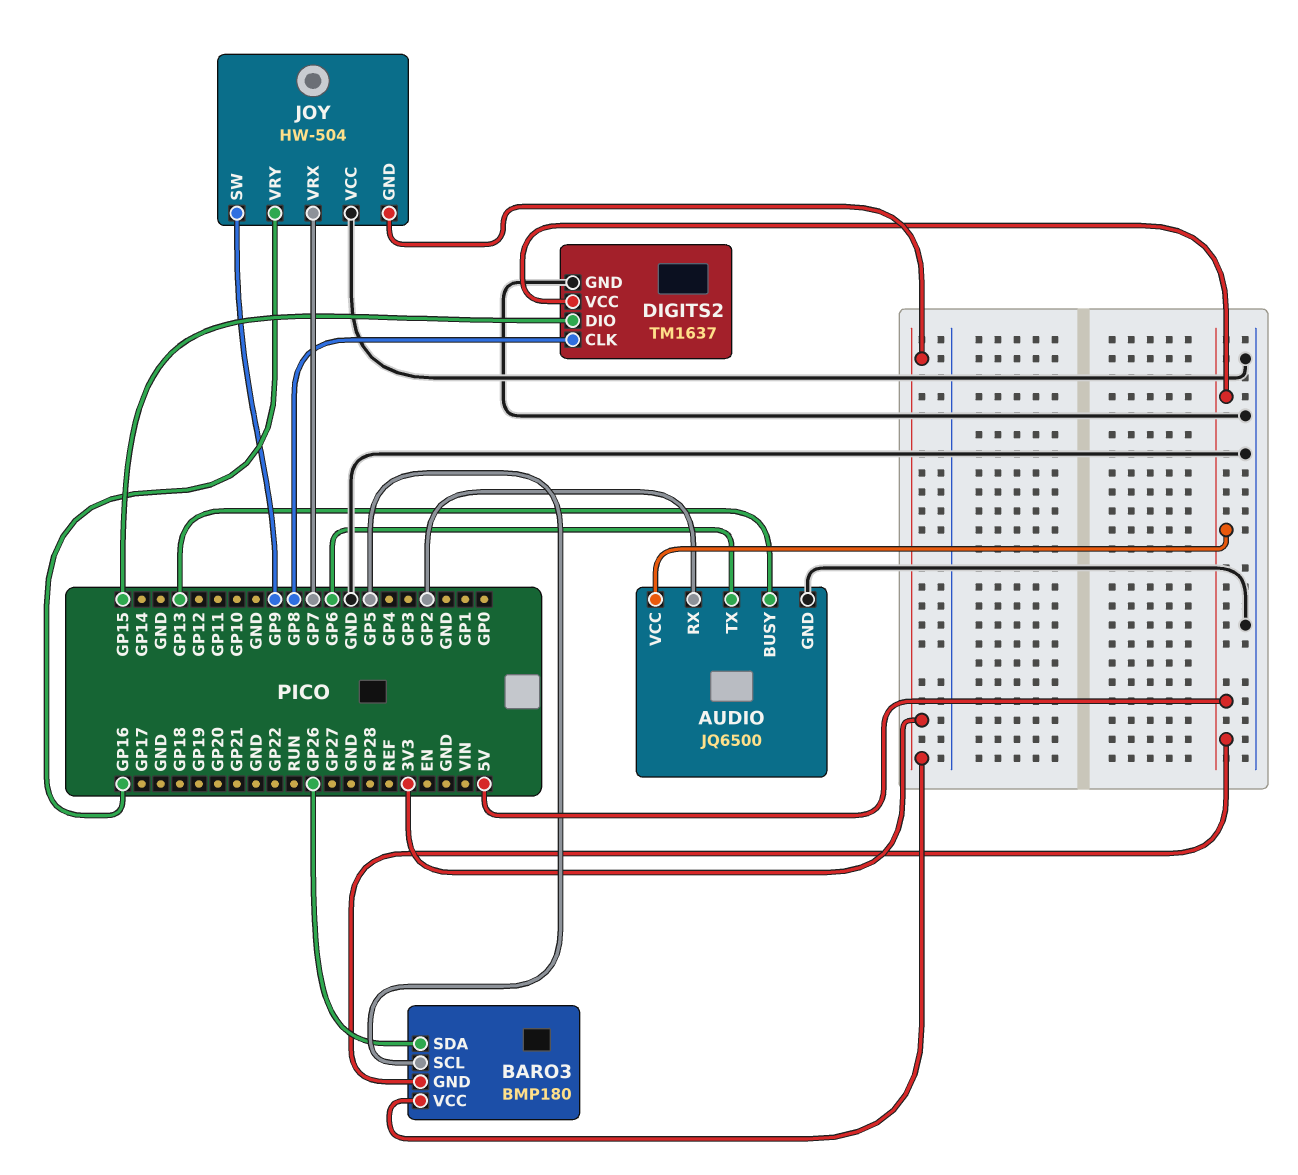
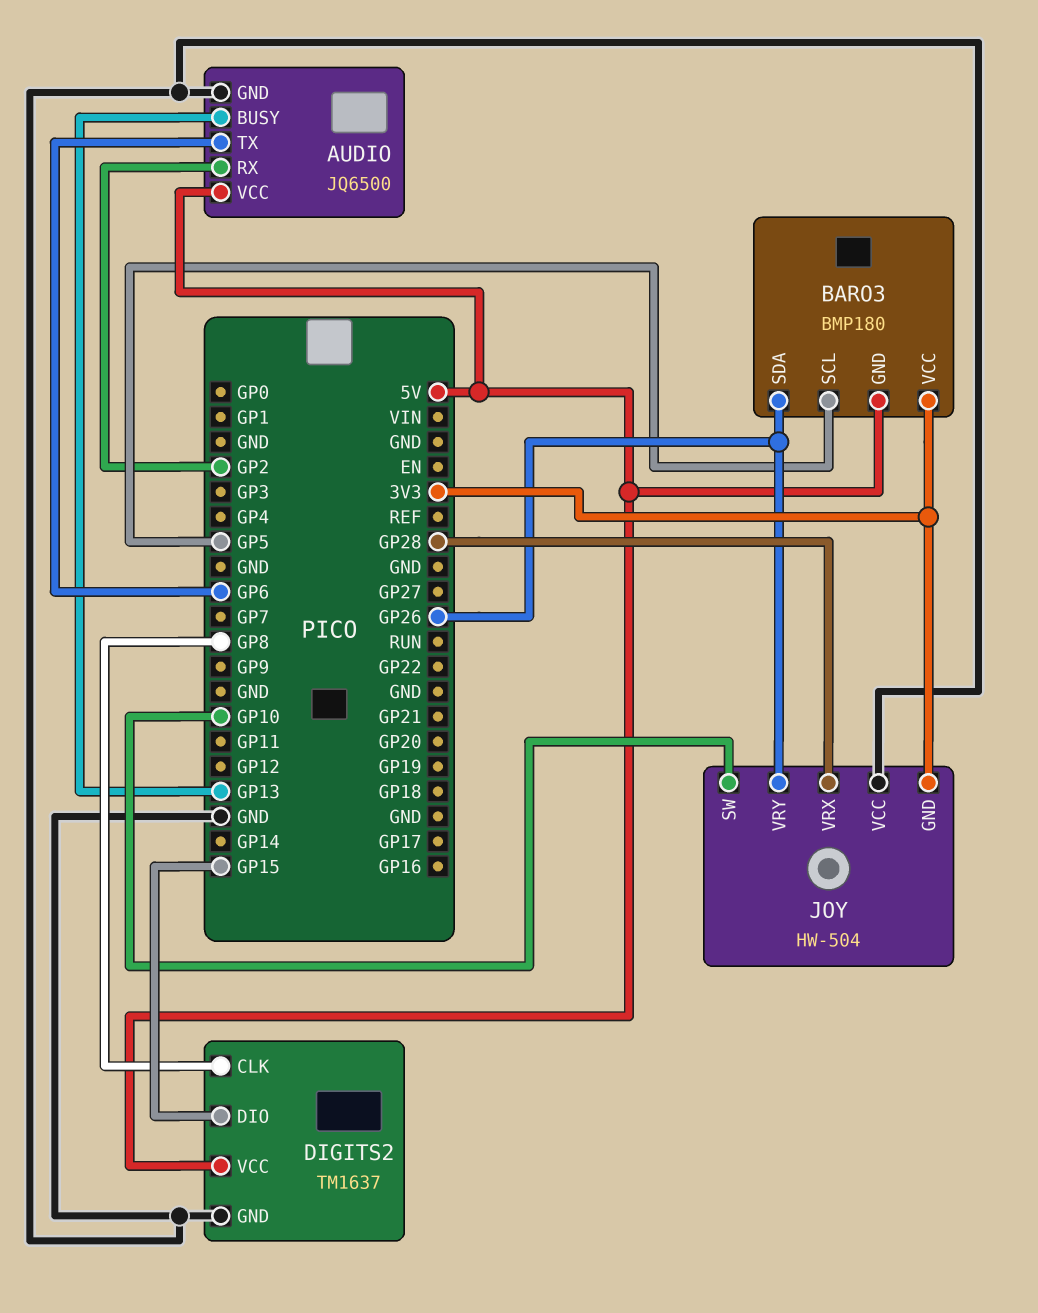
JOY pin SW: GP9 -> GP10
JOY pin VRX: GP7 -> GP28
JOY pin VRY: GP16 -> GP26

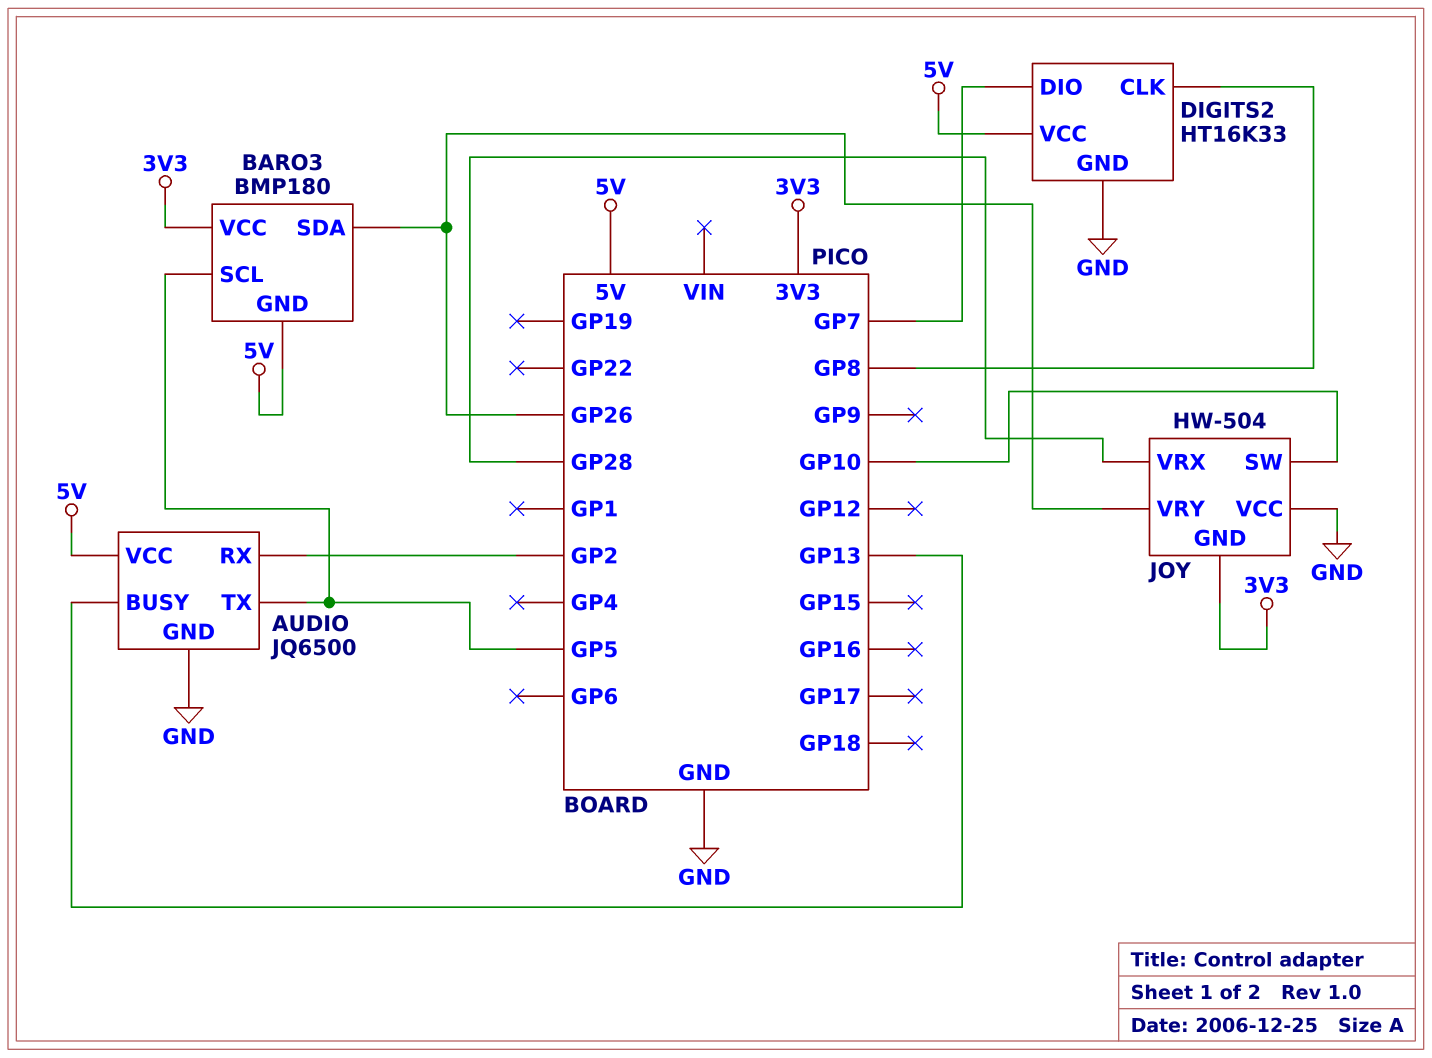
AUDIO pin TX: GP6 -> GP5
DIGITS2: TM1637 -> HT16K33
DIGITS2 pin DIO: GP15 -> GP7

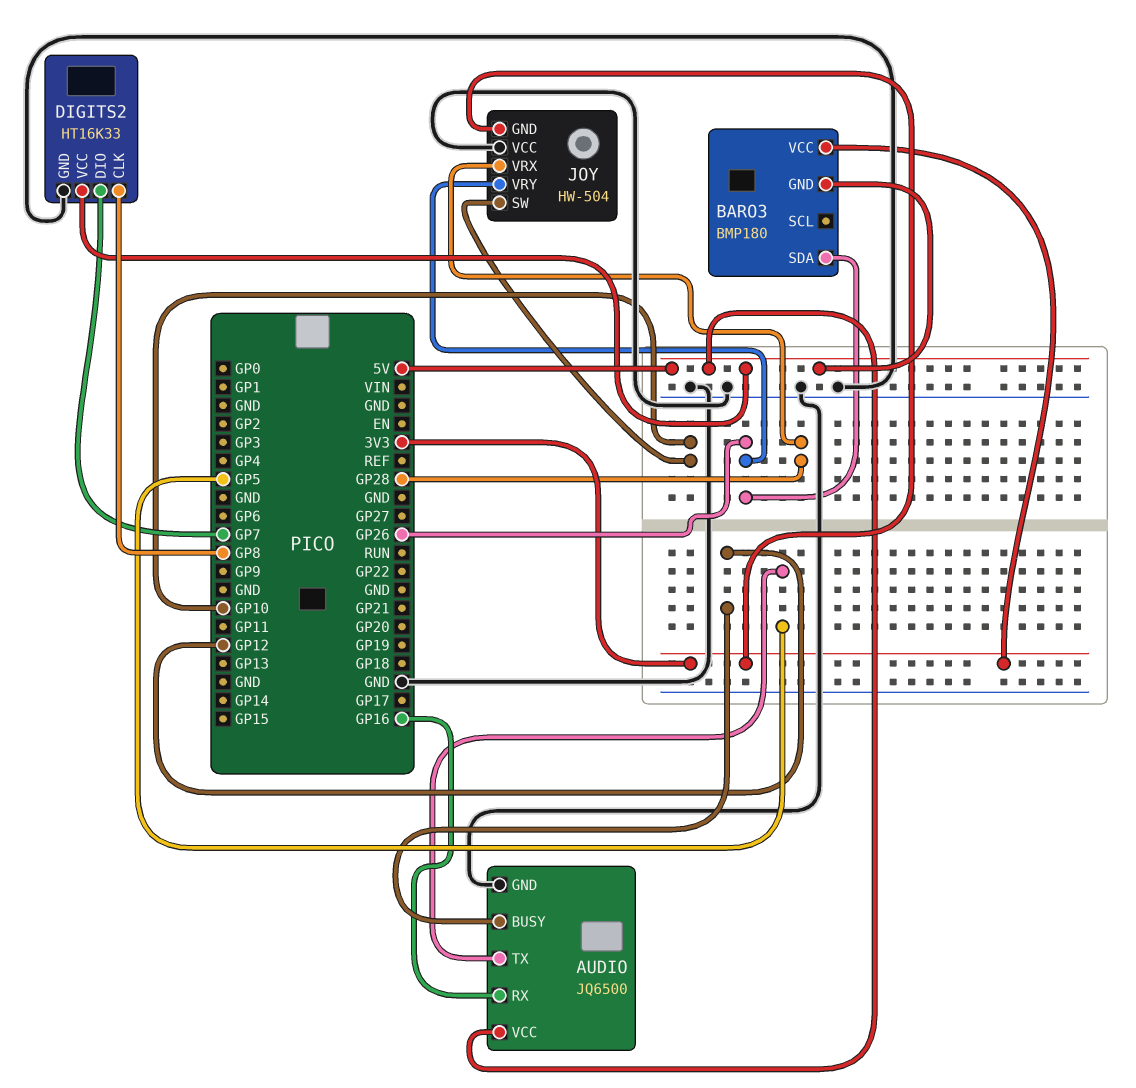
AUDIO pin BUSY: GP13 -> GP12
AUDIO pin RX: GP2 -> GP16
BARO3 pin SCL: GP5 -> none

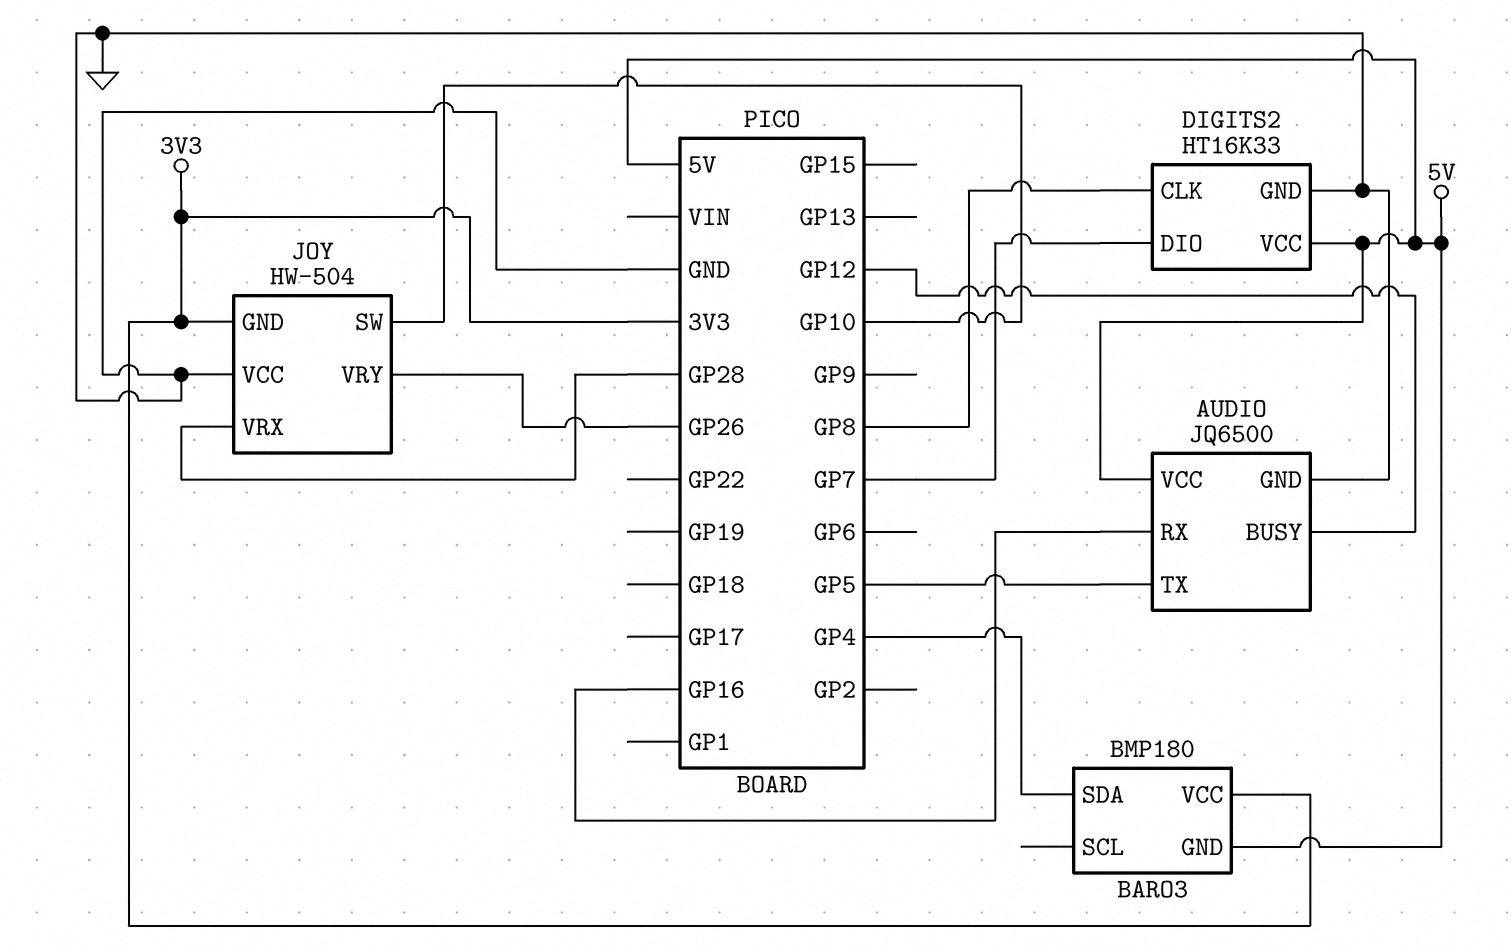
BARO3 pin SDA: GP26 -> GP4

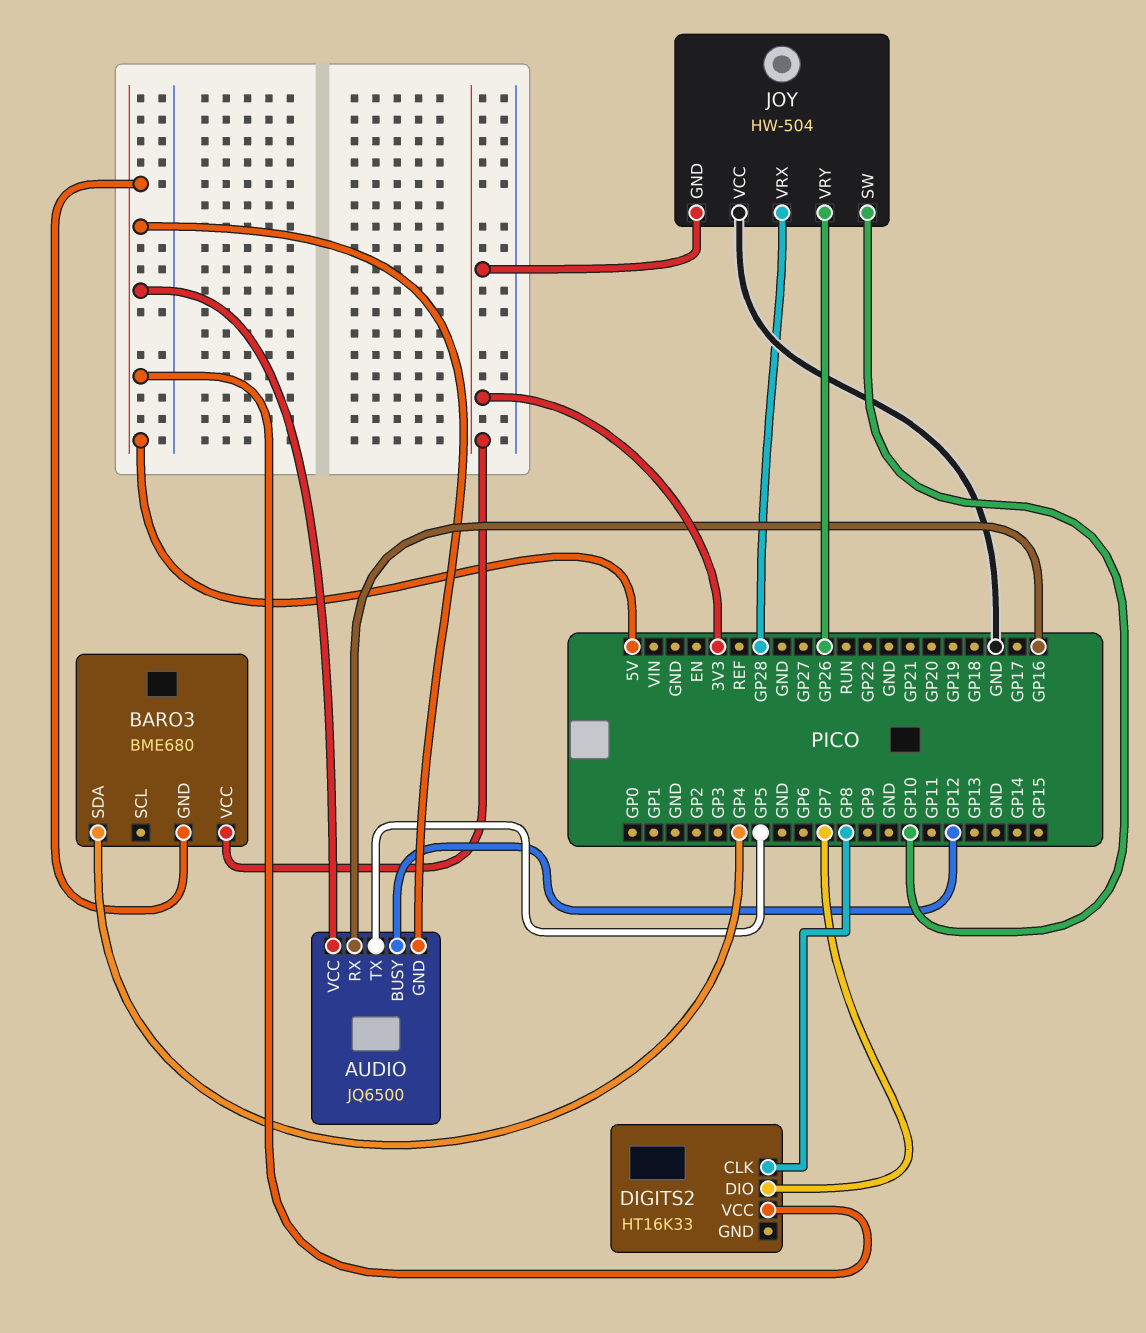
AUDIO pin GND: GND -> 5V
BARO3: BMP180 -> BME680
DIGITS2 pin GND: GND -> none

